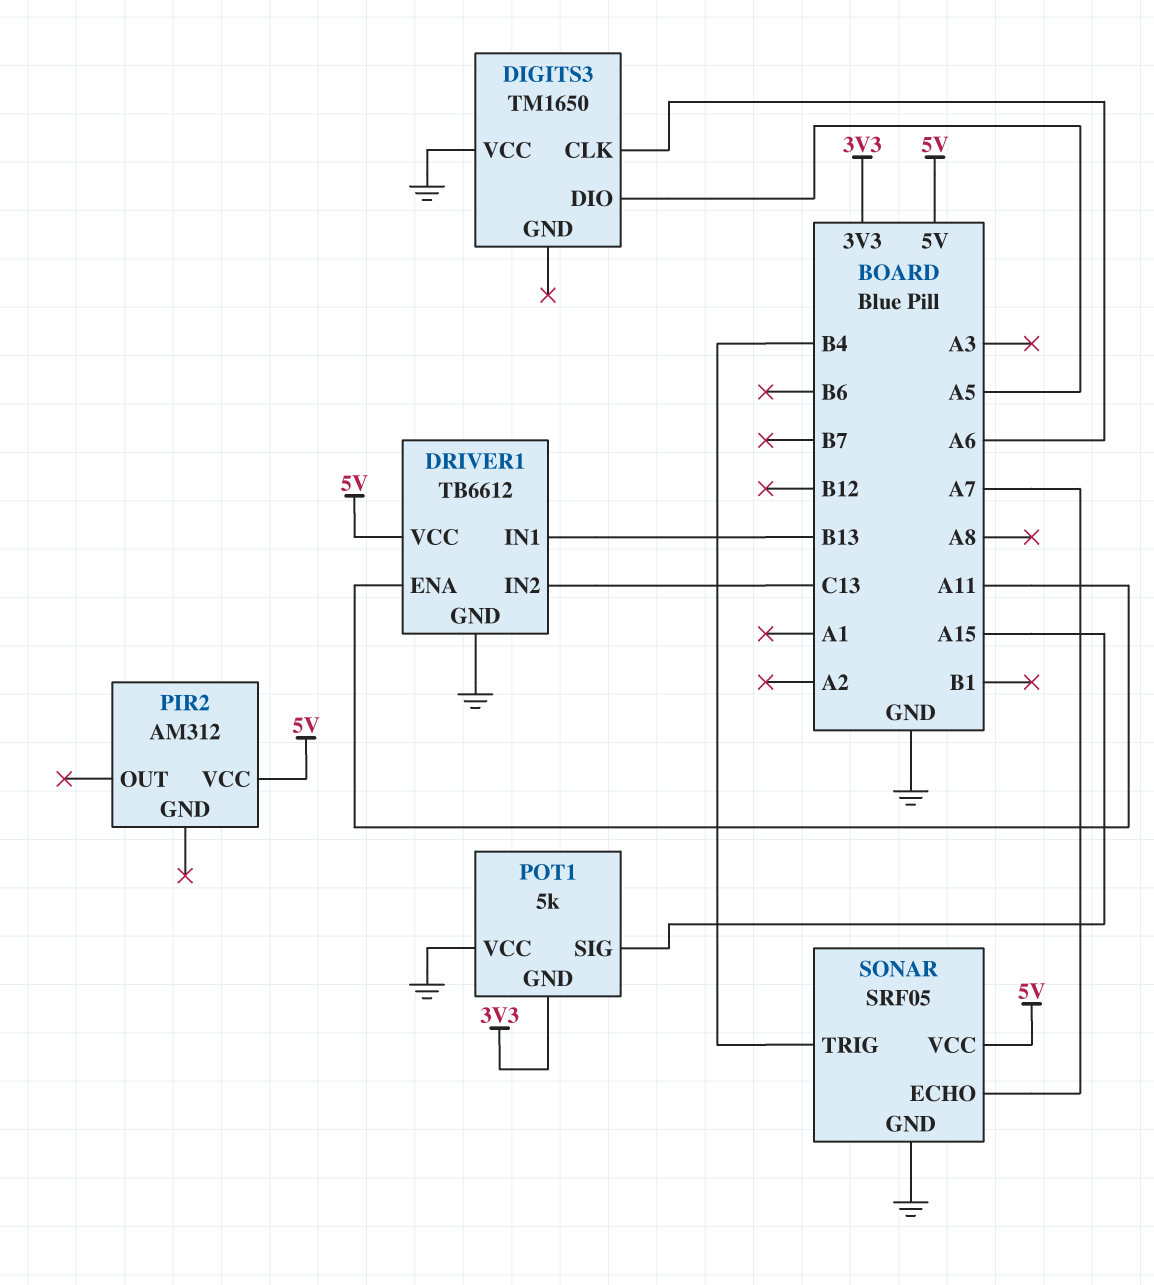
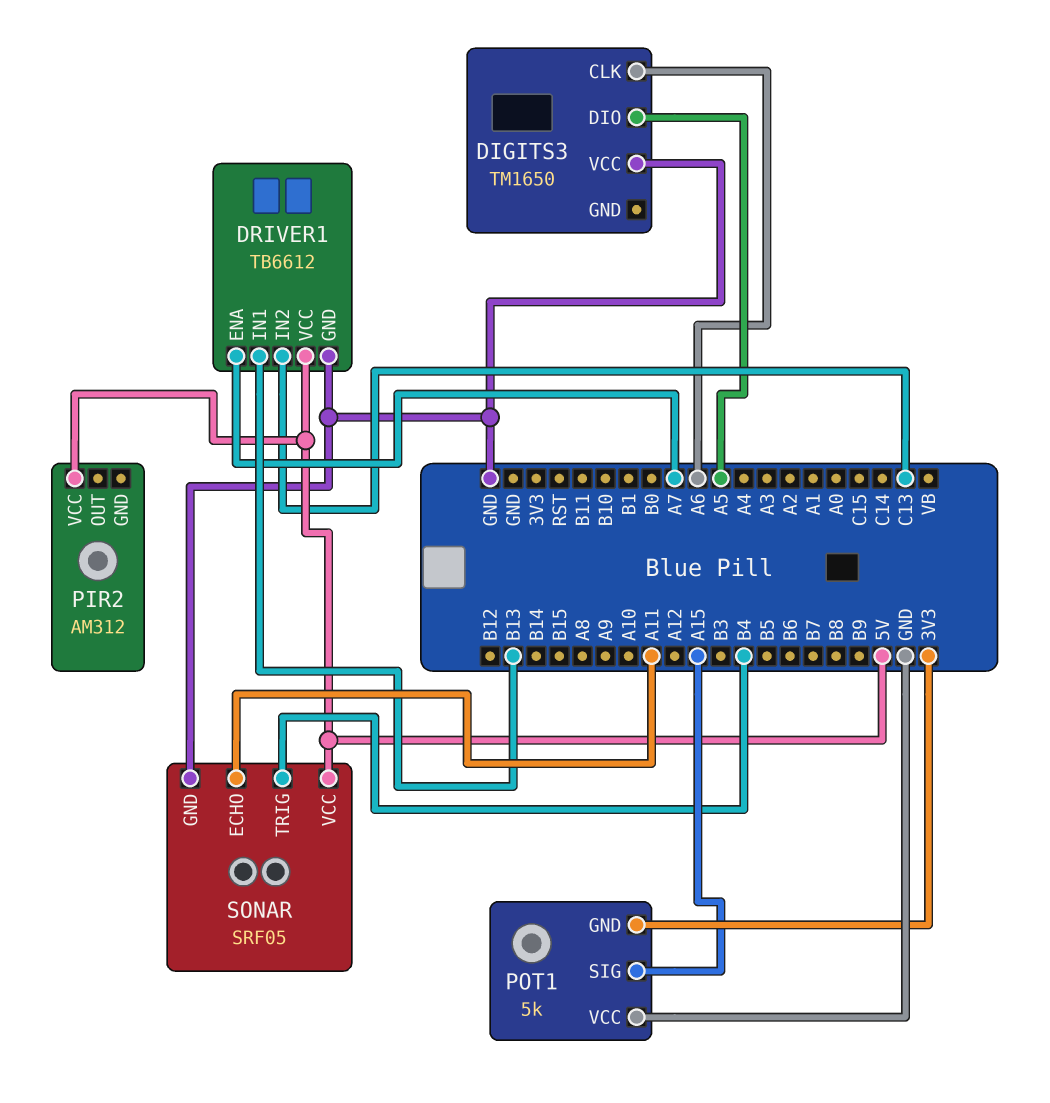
DRIVER1 pin ENA: A11 -> A7
SONAR pin ECHO: A7 -> A11

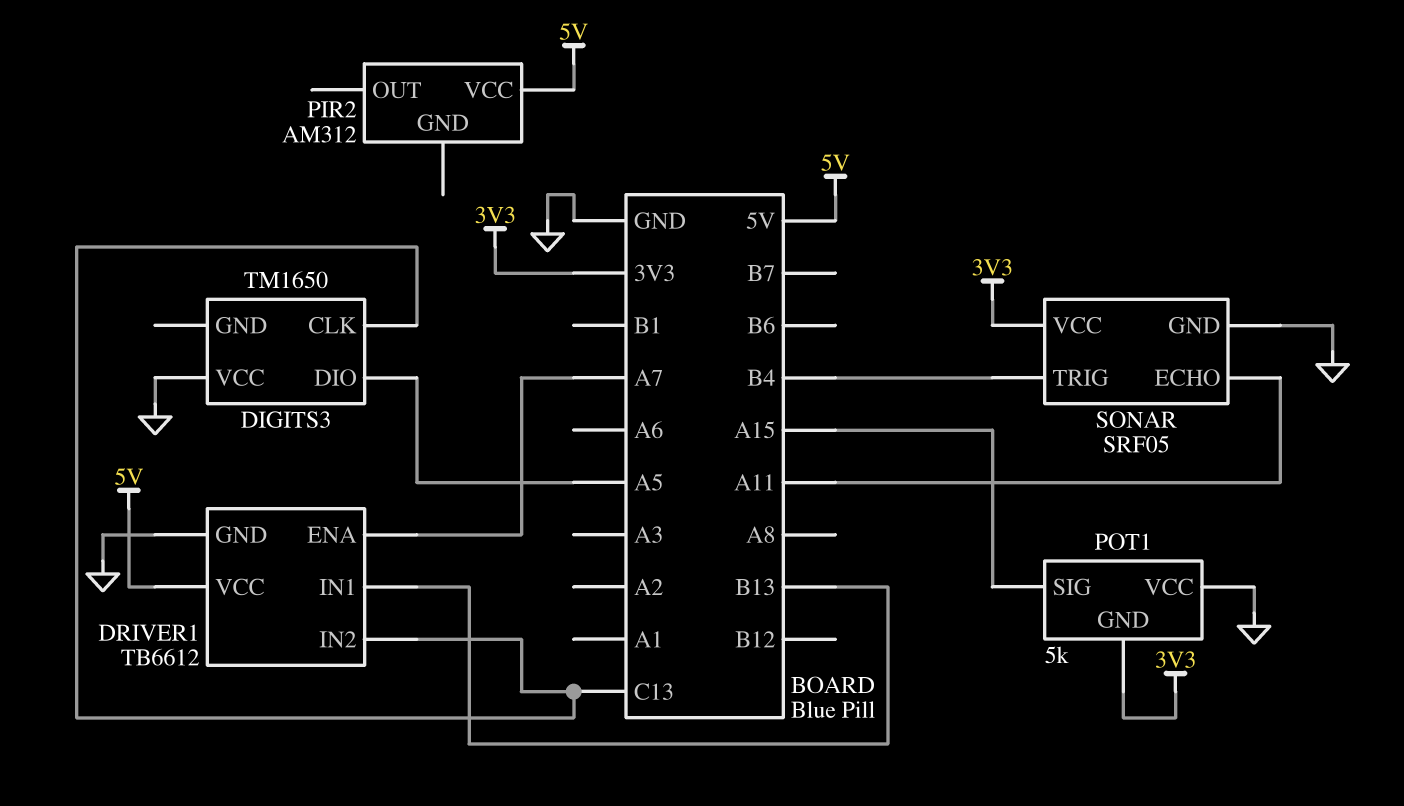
DIGITS3 pin CLK: A6 -> C13
SONAR pin VCC: 5V -> 3V3

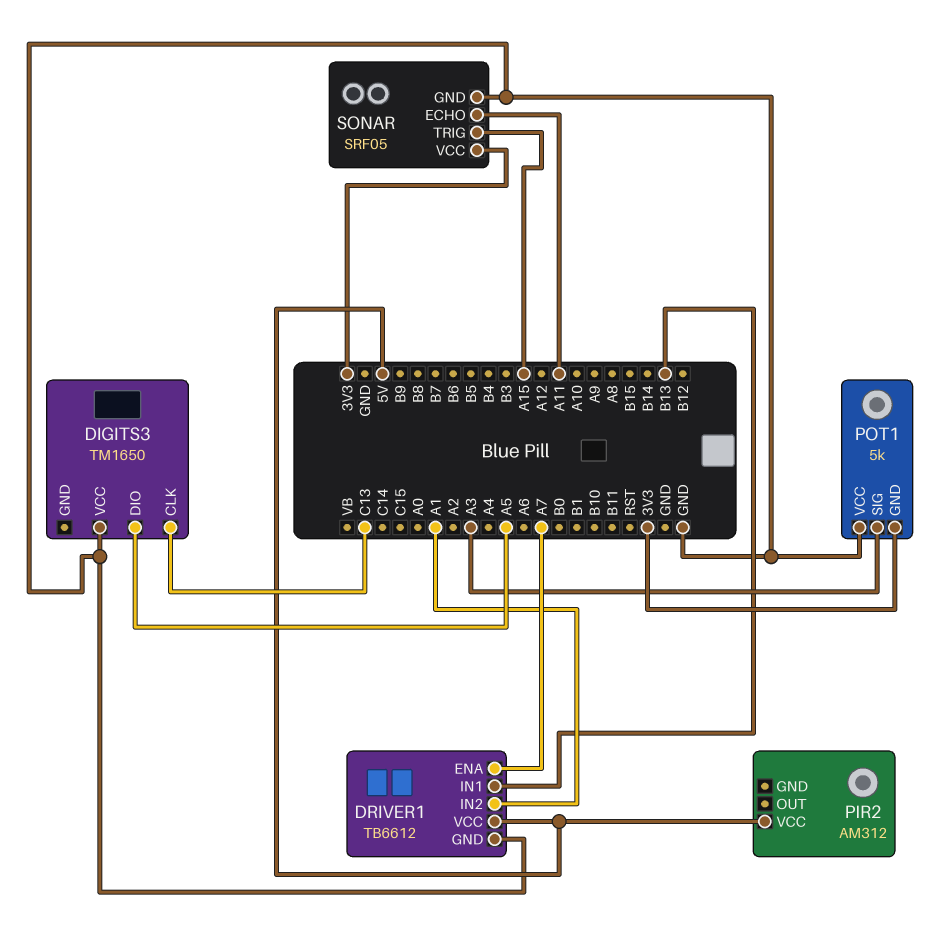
DRIVER1 pin IN2: C13 -> A1
POT1 pin SIG: A15 -> A3
SONAR pin TRIG: B4 -> A15

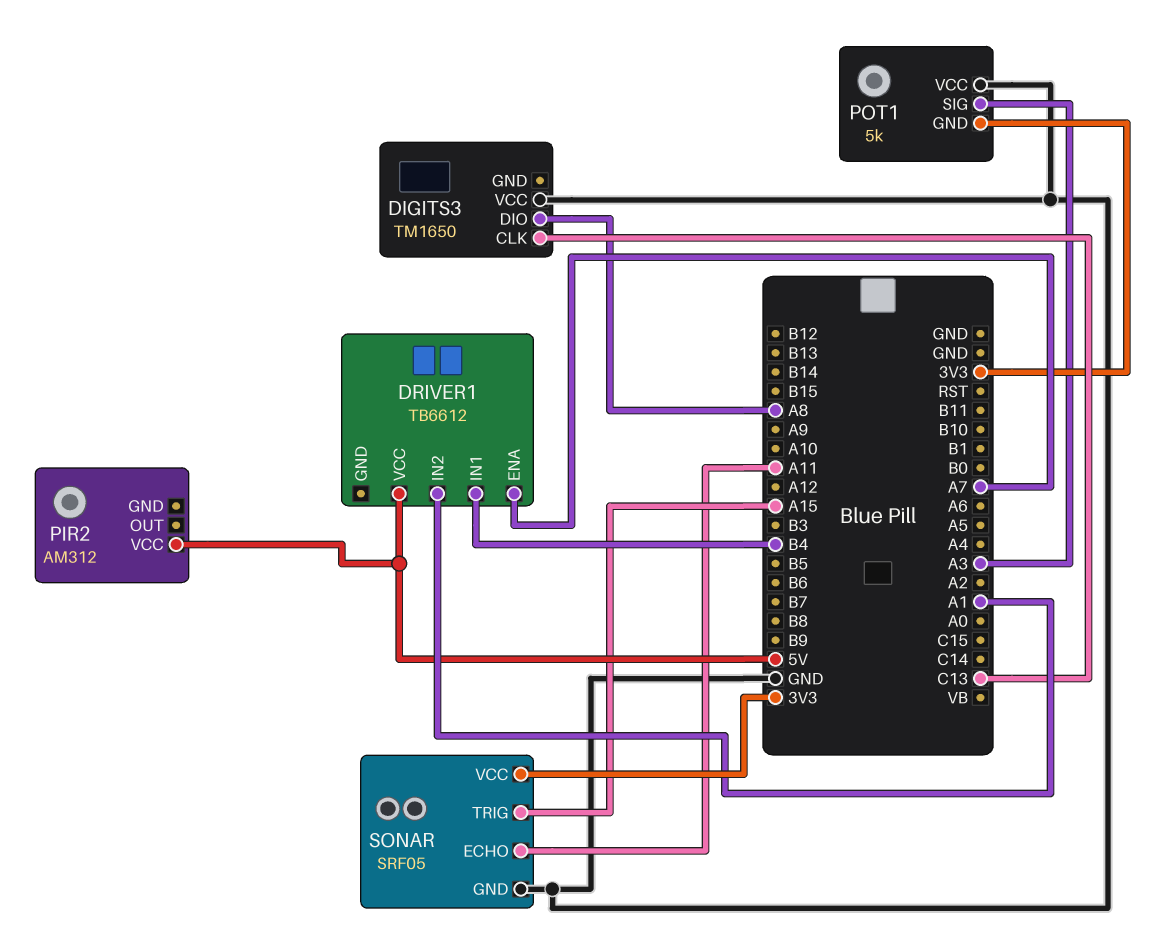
DIGITS3 pin DIO: A5 -> A8
DRIVER1 pin GND: GND -> none
DRIVER1 pin IN1: B13 -> B4

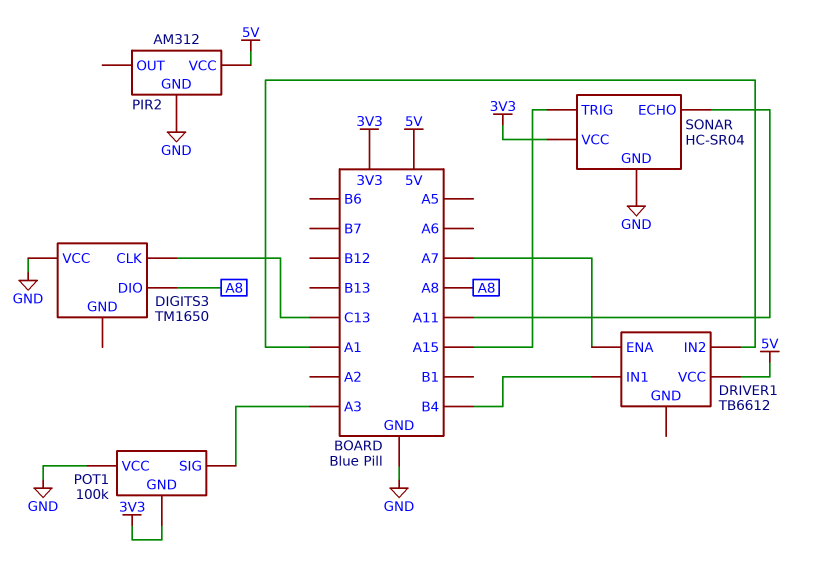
PIR2 pin GND: none -> GND
POT1: 5k -> 100k
SONAR: SRF05 -> HC-SR04

